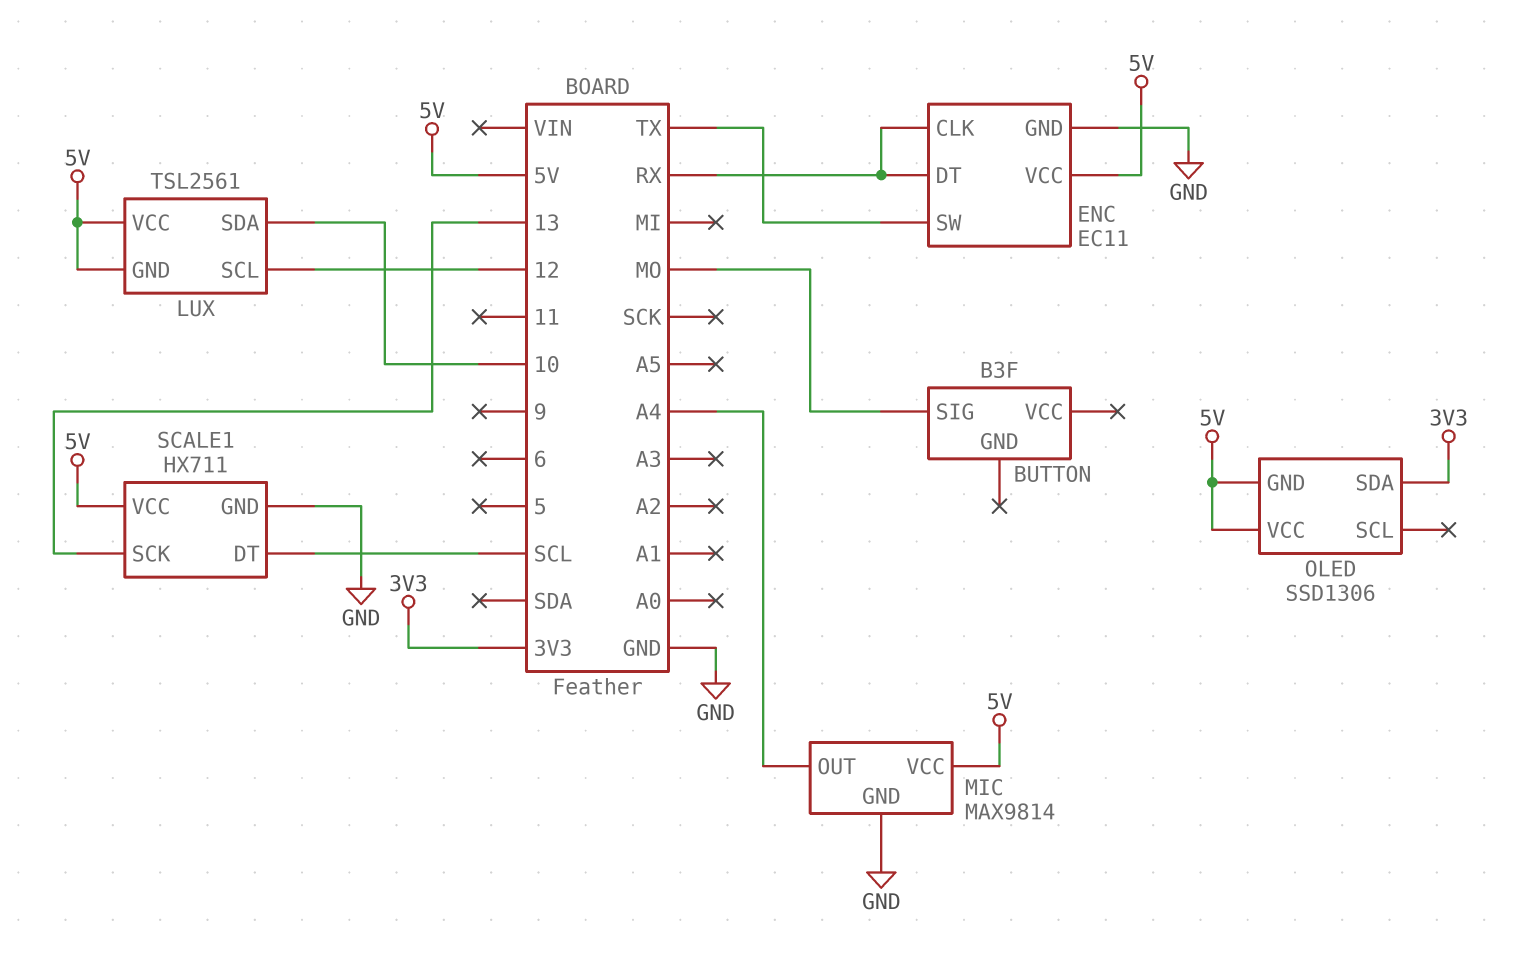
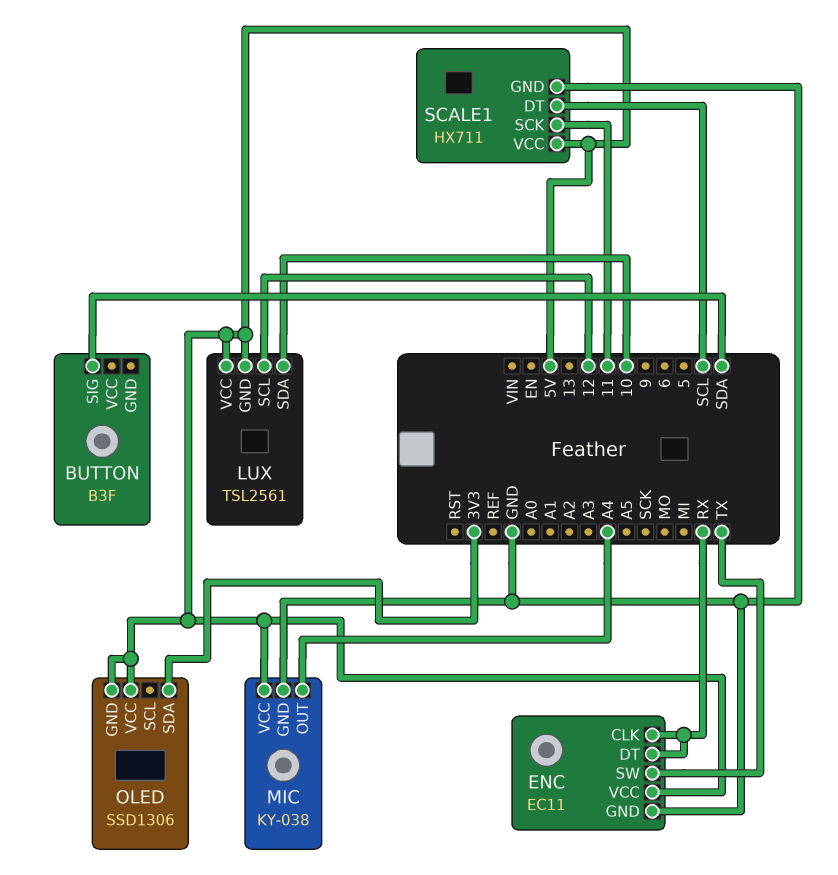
BUTTON pin SIG: MO -> SDA
MIC: MAX9814 -> KY-038
SCALE1 pin SCK: 13 -> 11

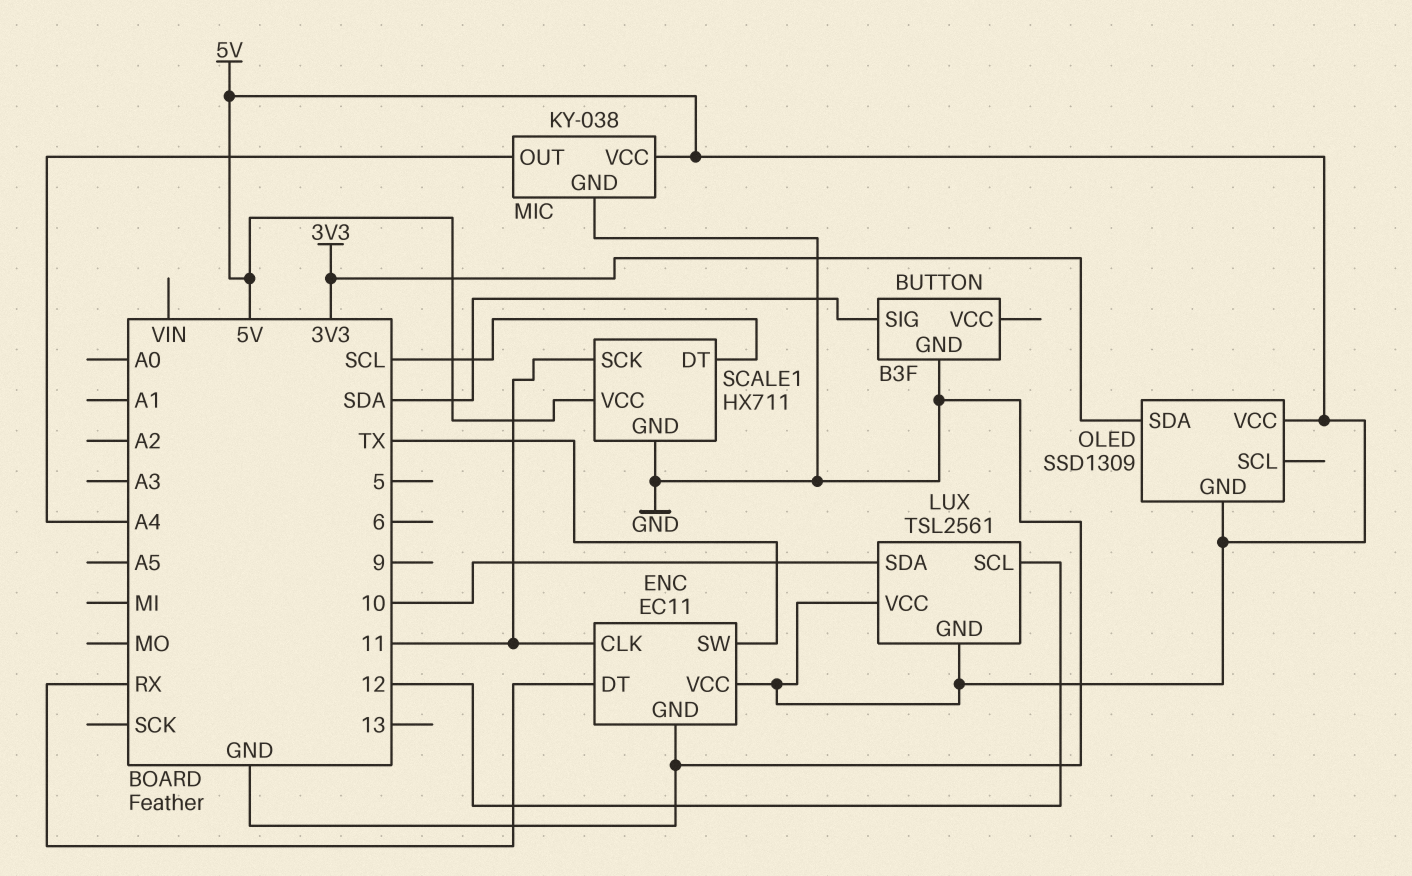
BUTTON pin GND: none -> GND
ENC pin CLK: RX -> 11
OLED: SSD1306 -> SSD1309

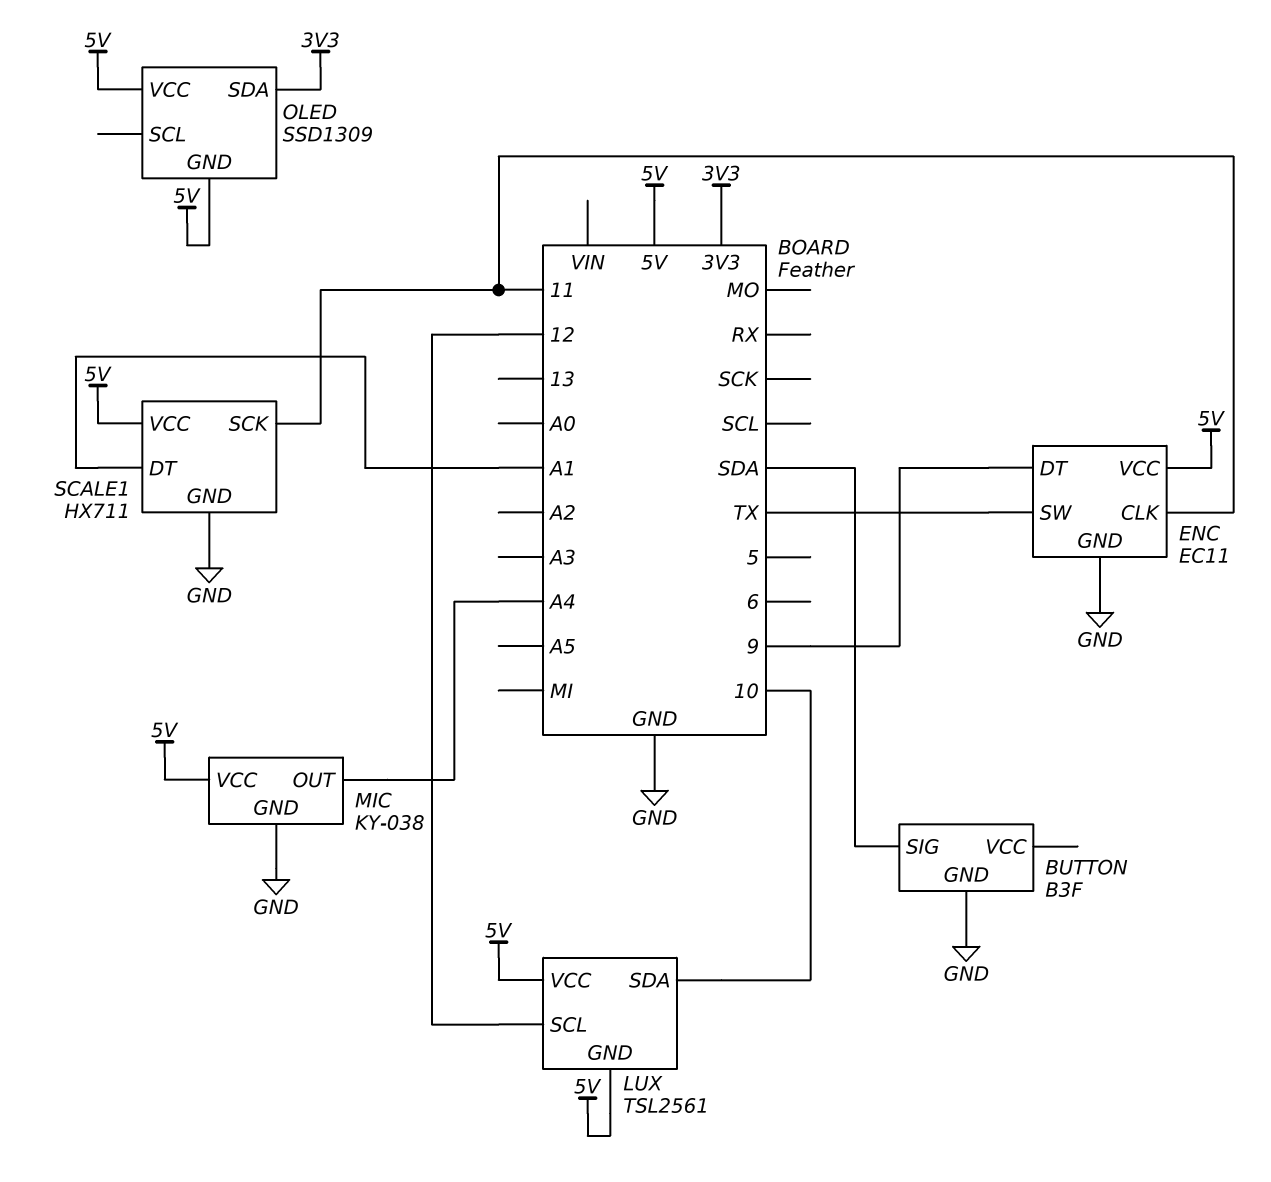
ENC pin DT: RX -> 9
SCALE1 pin DT: SCL -> A1

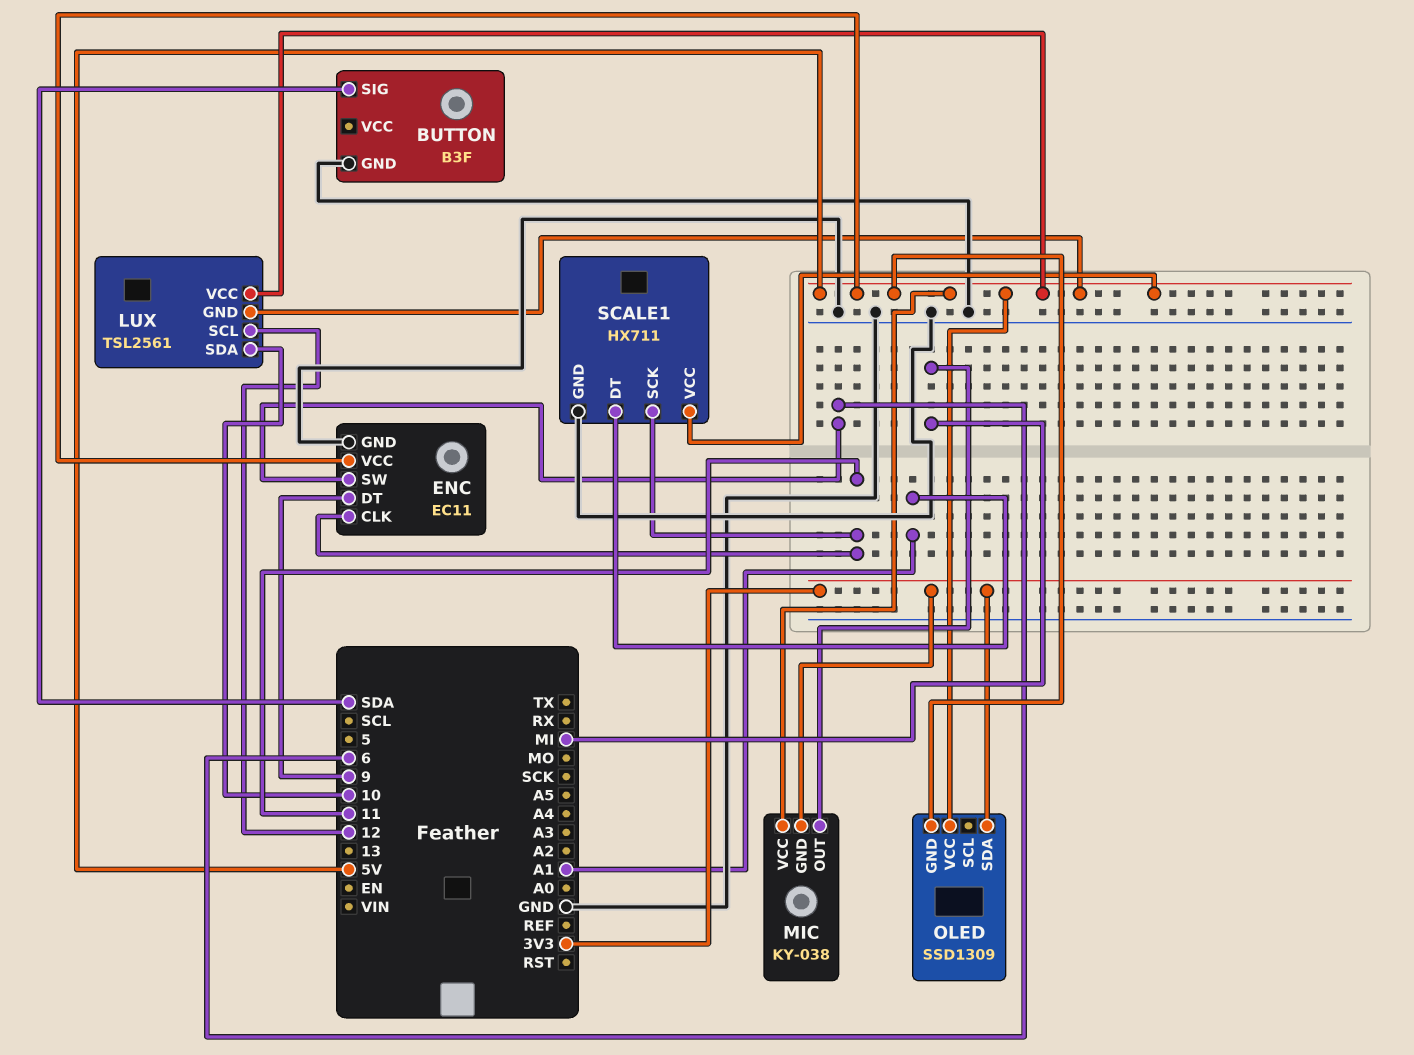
ENC pin SW: TX -> 6
MIC pin GND: GND -> 3V3
MIC pin OUT: A4 -> MI

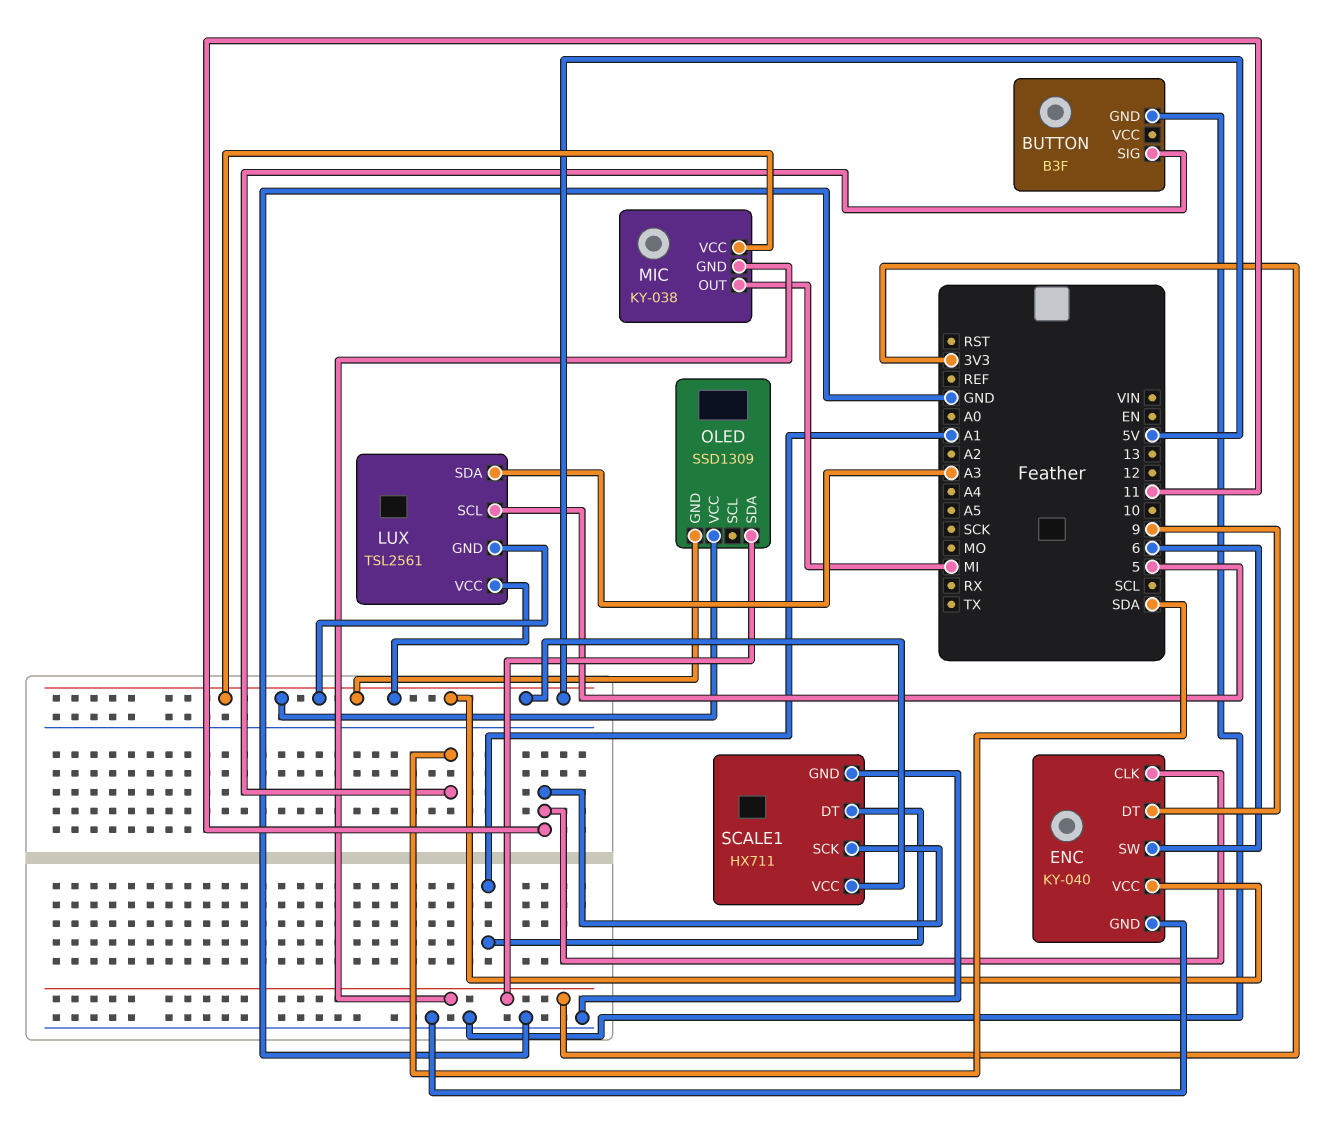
ENC: EC11 -> KY-040
LUX pin SCL: 12 -> 5
LUX pin SDA: 10 -> A3

